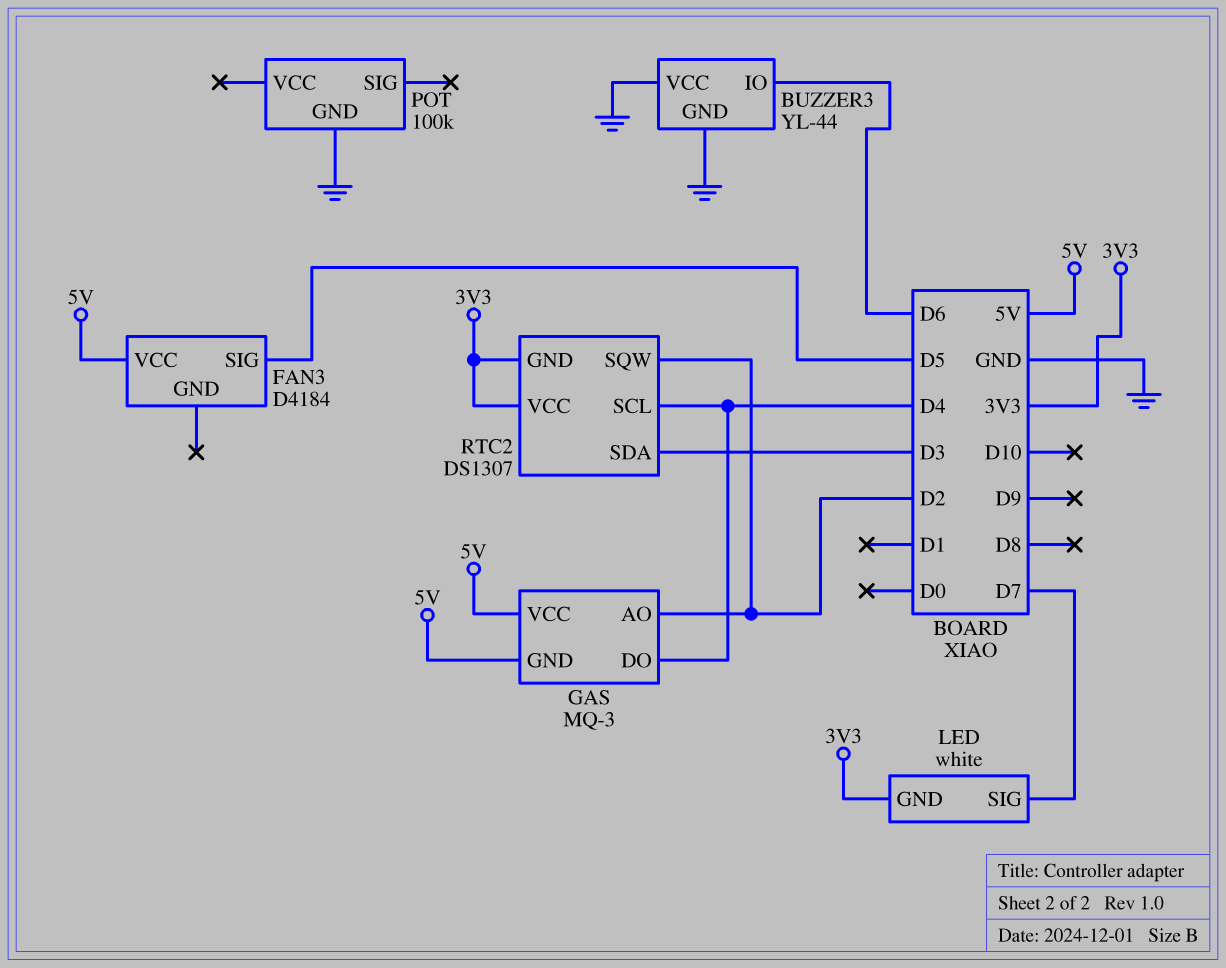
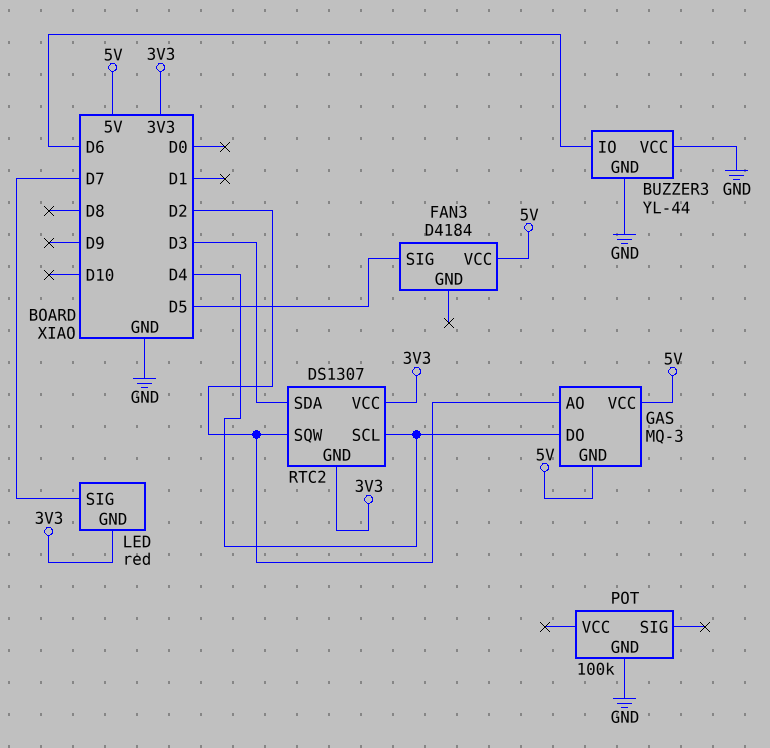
LED: white -> red

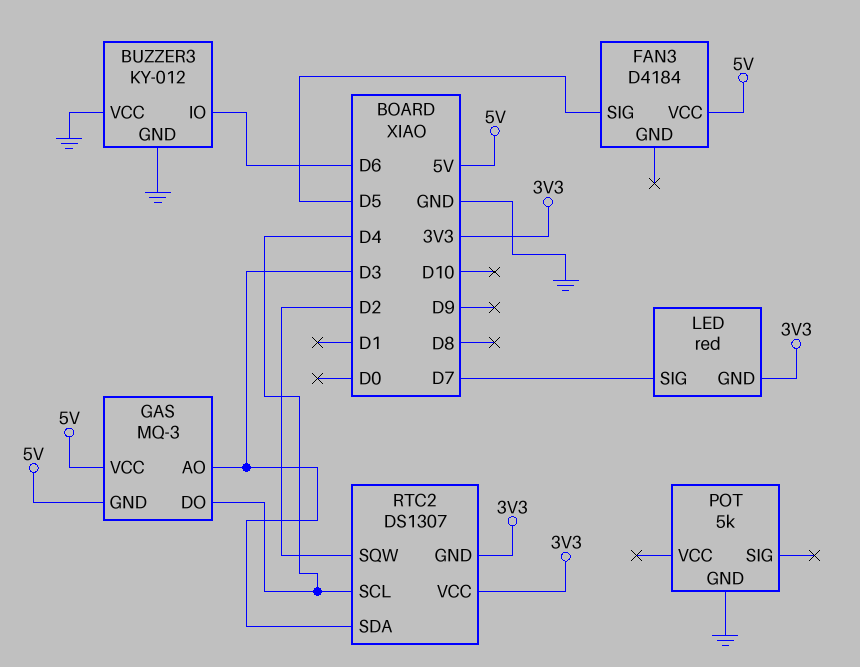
BUZZER3: YL-44 -> KY-012
GAS pin AO: D2 -> D3
POT: 100k -> 5k

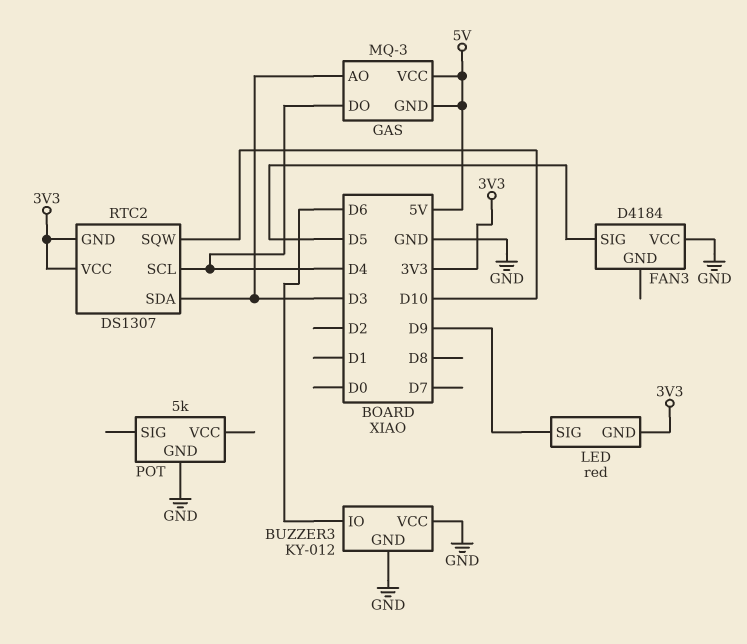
FAN3 pin VCC: 5V -> GND
LED pin SIG: D7 -> D9
RTC2 pin SQW: D2 -> D10

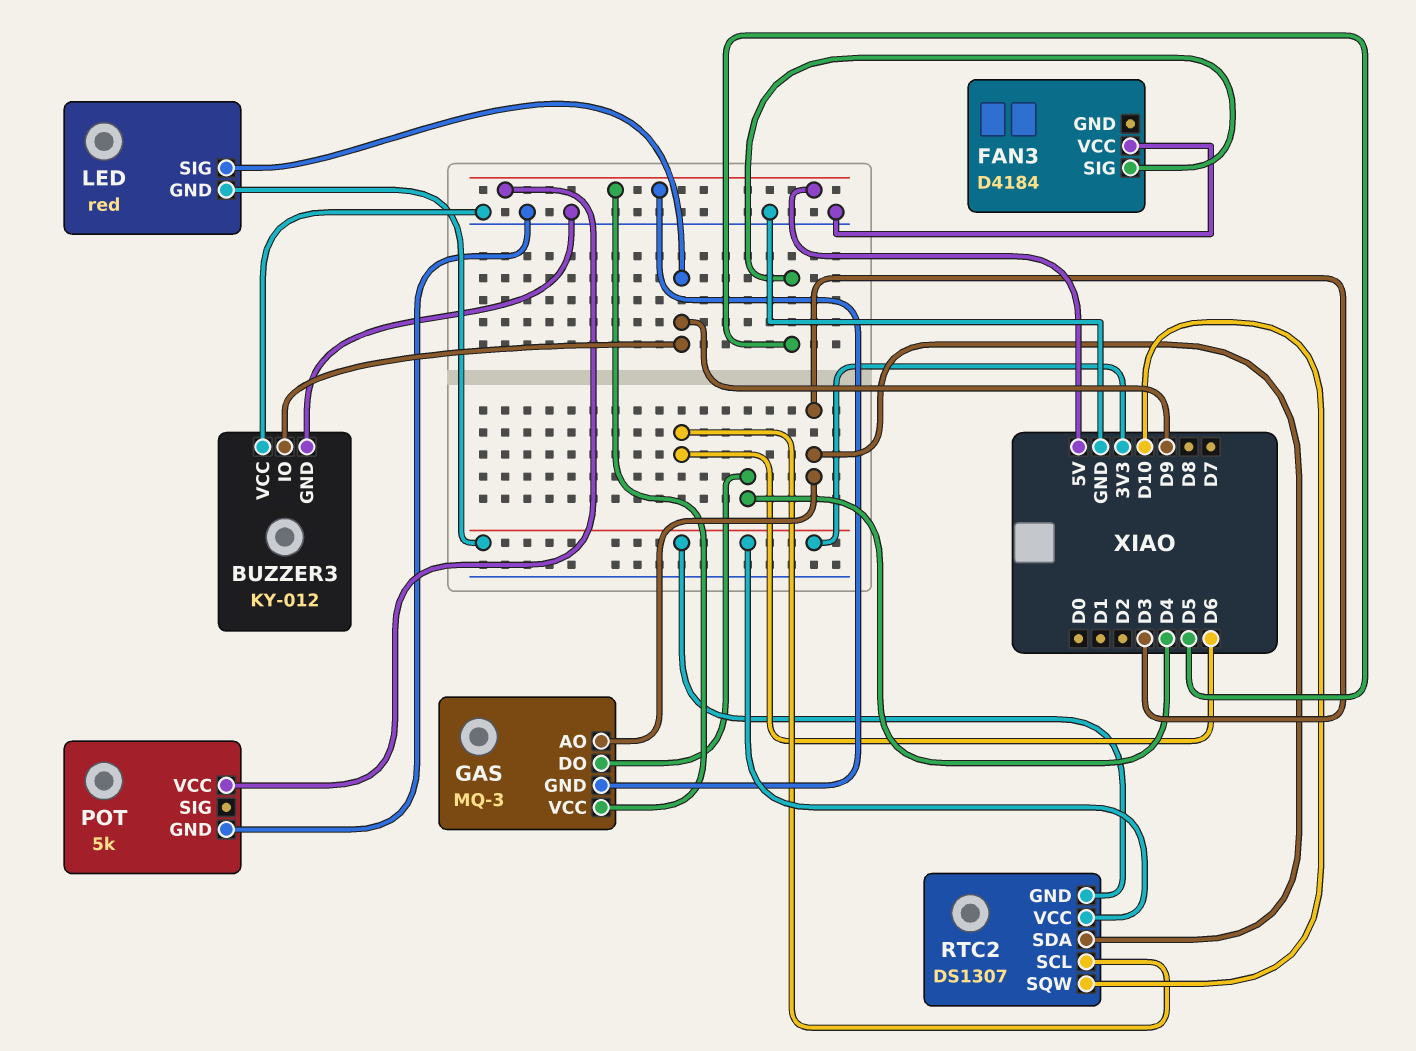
BUZZER3 pin IO: D6 -> D9
POT pin VCC: none -> 5V
RTC2 pin SCL: D4 -> D6

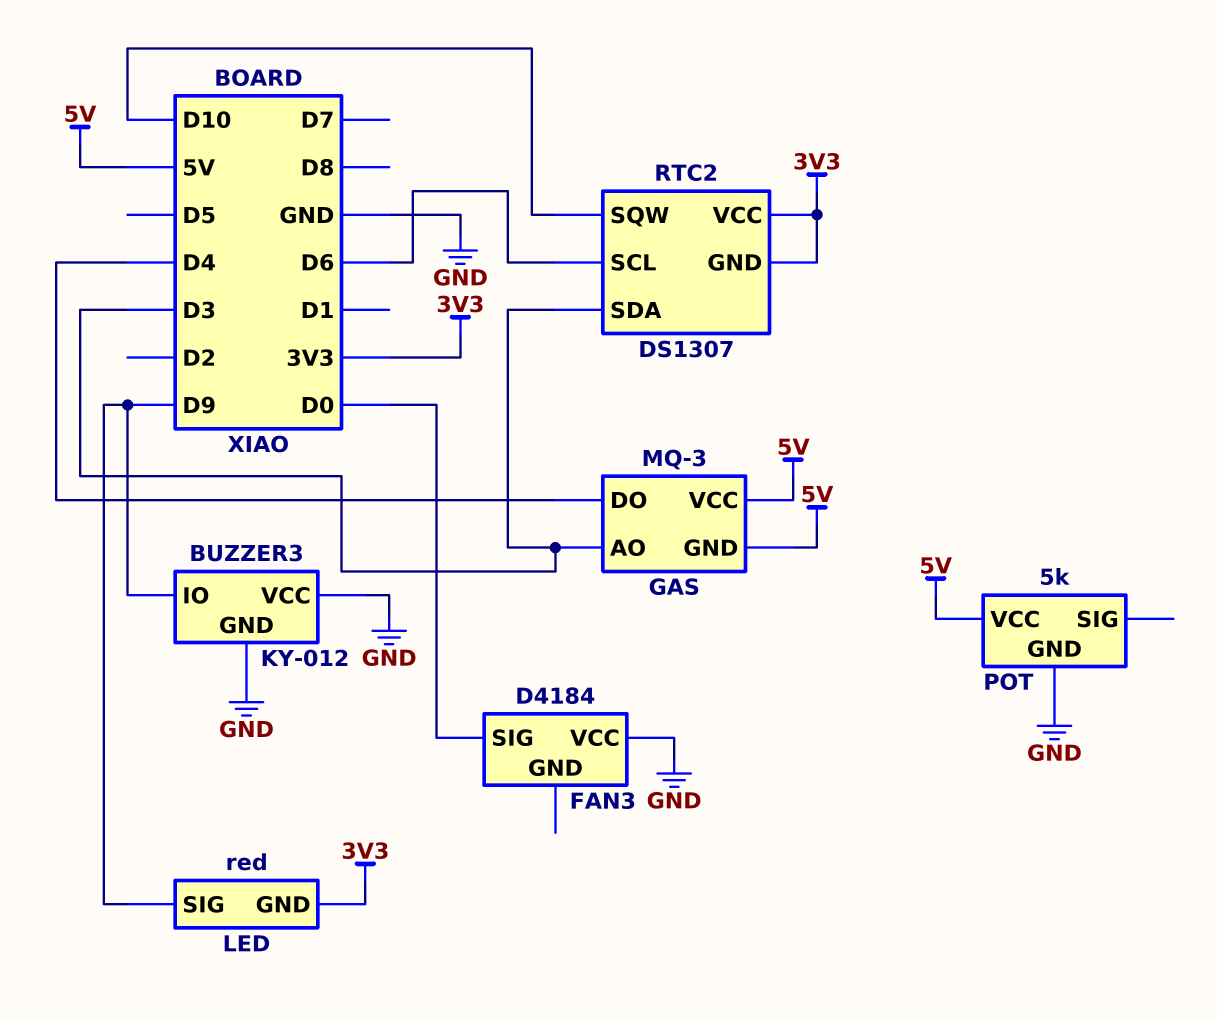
FAN3 pin SIG: D5 -> D0

